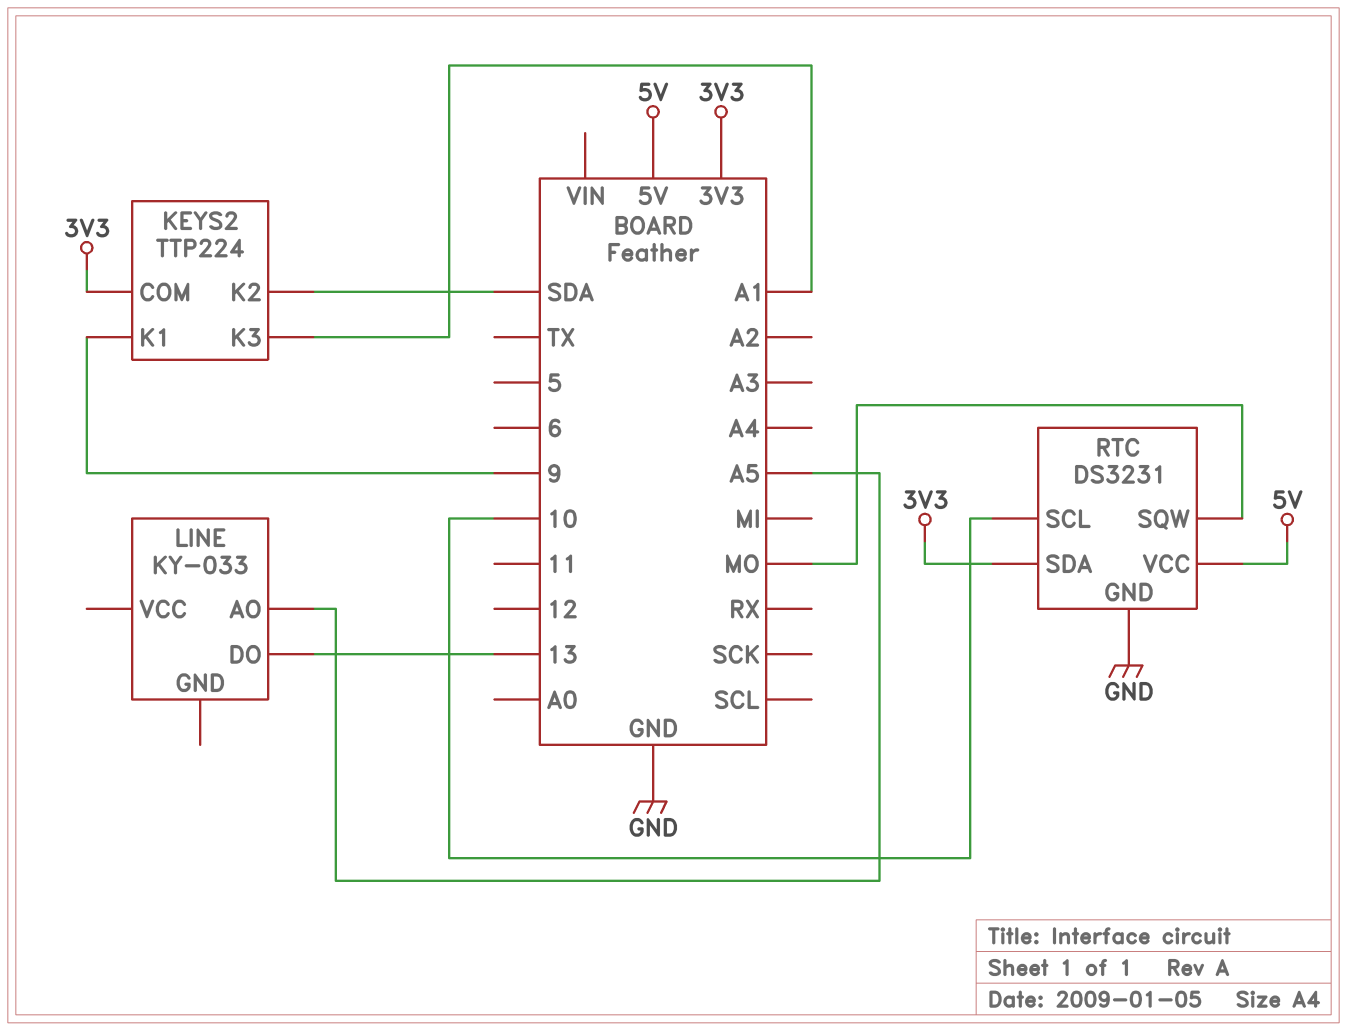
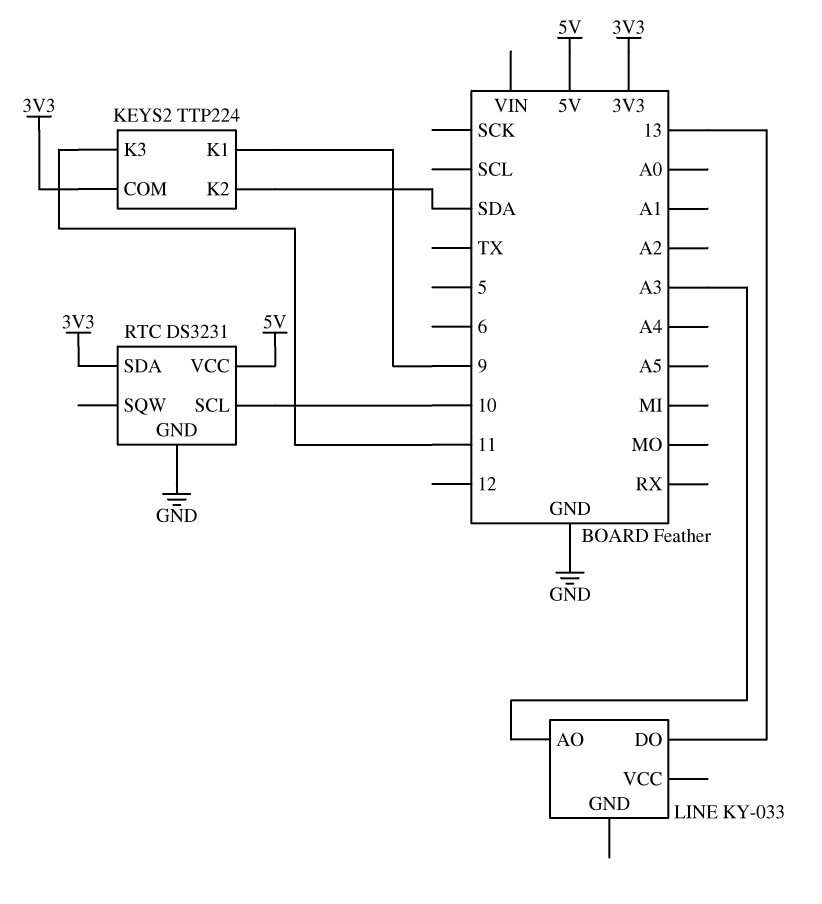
KEYS2 pin K3: A1 -> 11
LINE pin AO: A5 -> A3
RTC pin SQW: MO -> none

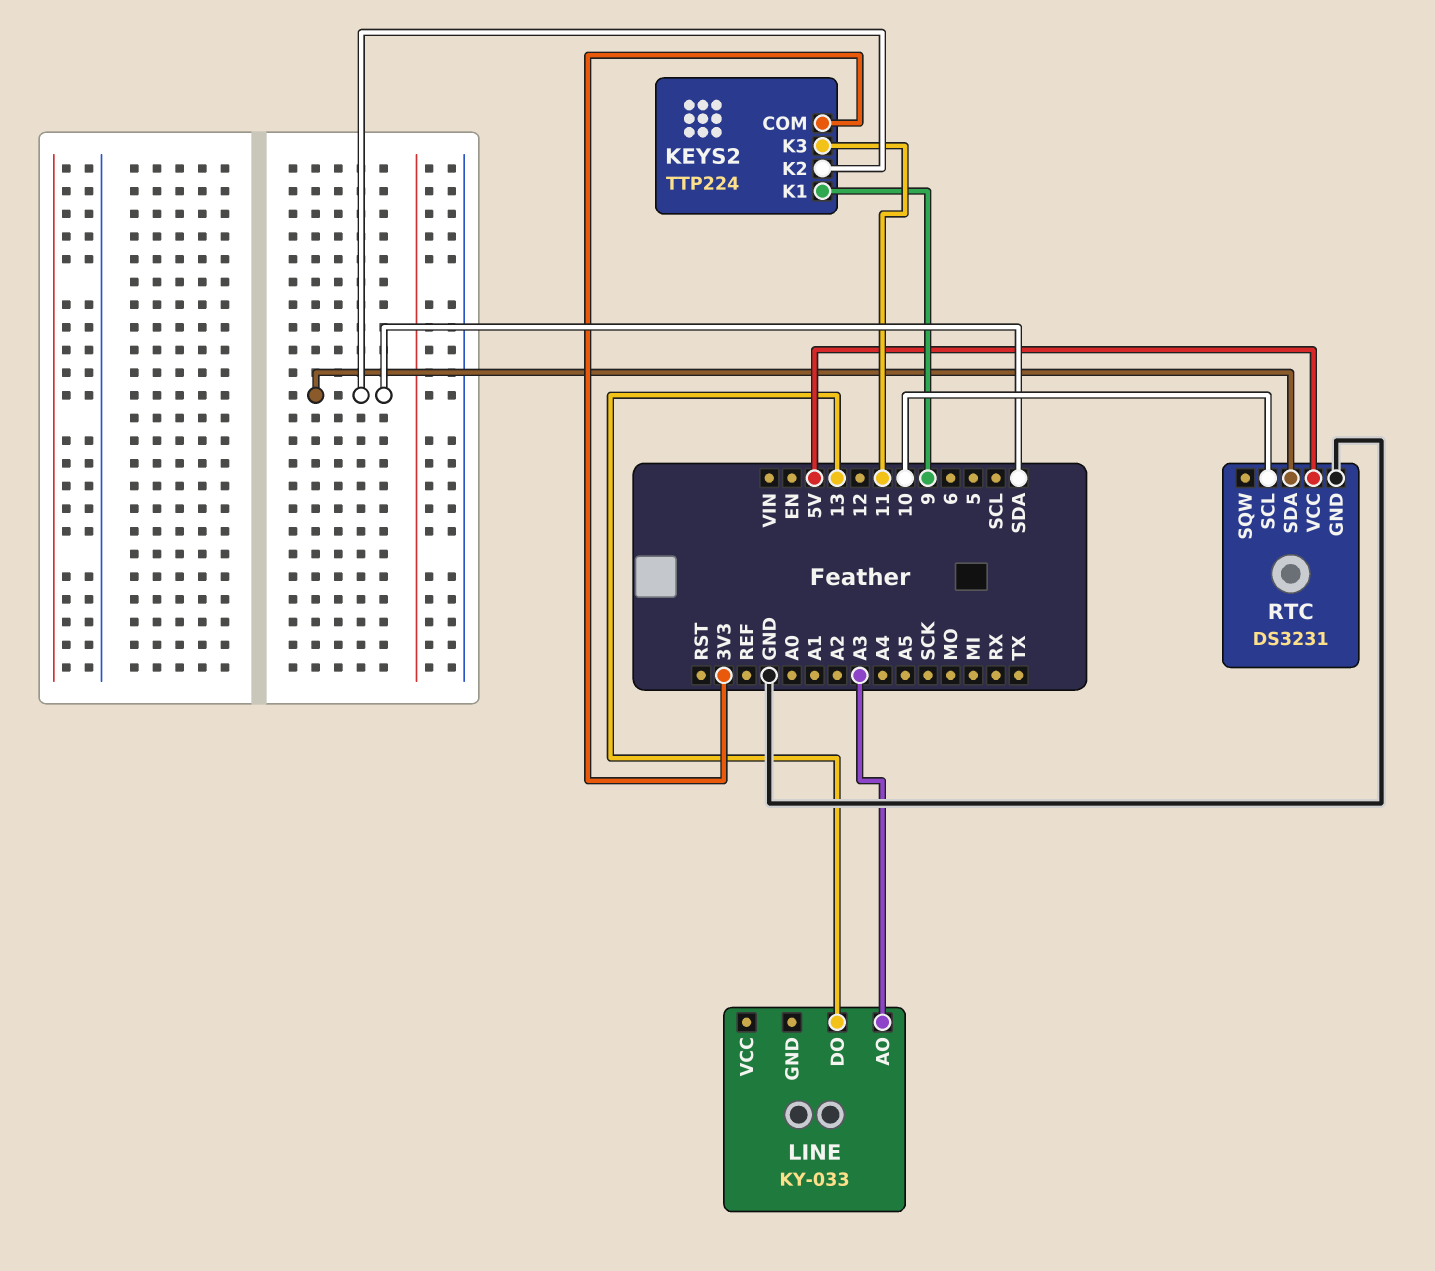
RTC pin SDA: 3V3 -> SDA

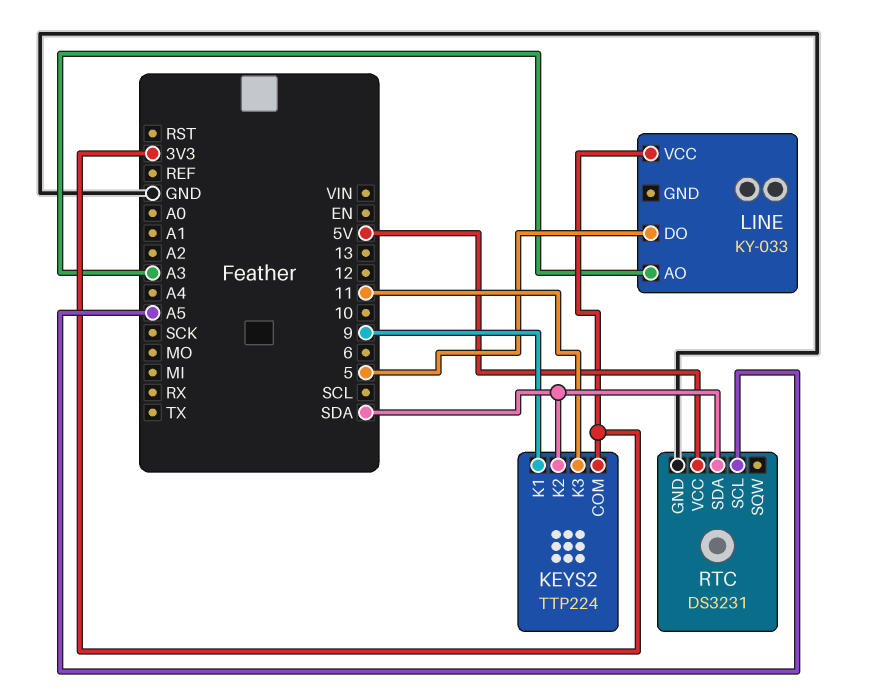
LINE pin DO: 13 -> 5
LINE pin VCC: none -> 3V3
RTC pin SCL: 10 -> A5

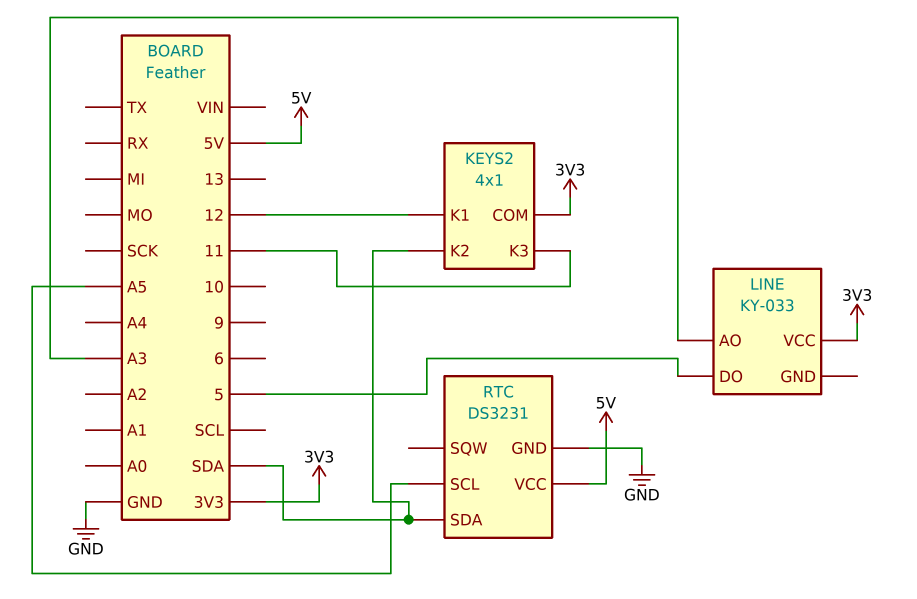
KEYS2: TTP224 -> 4x1
KEYS2 pin K1: 9 -> 12

